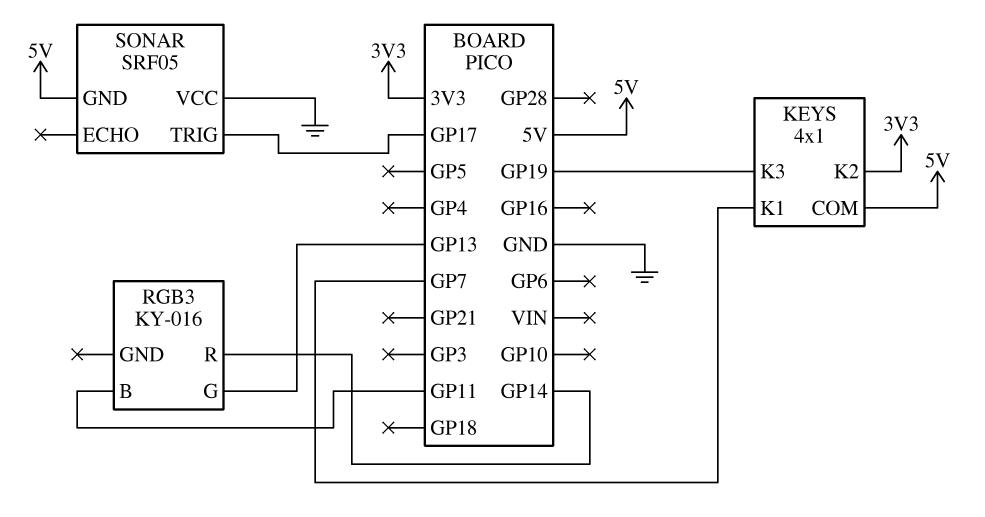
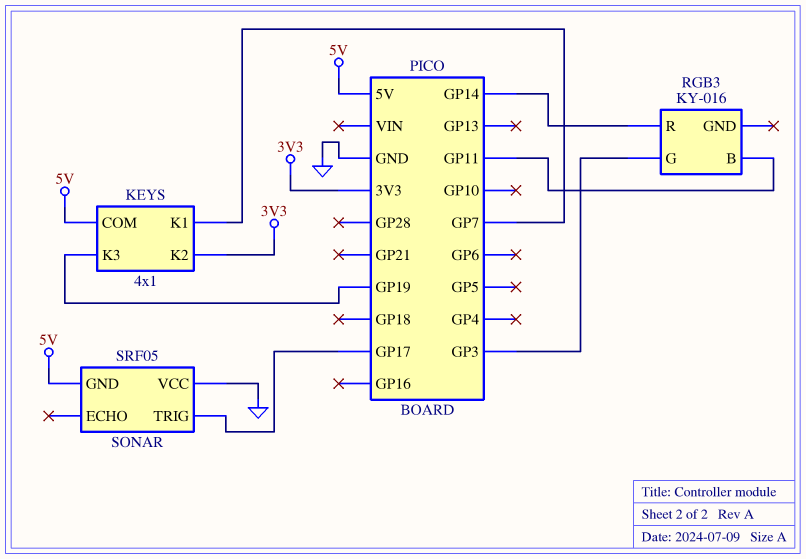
RGB3 pin G: GP13 -> GP3

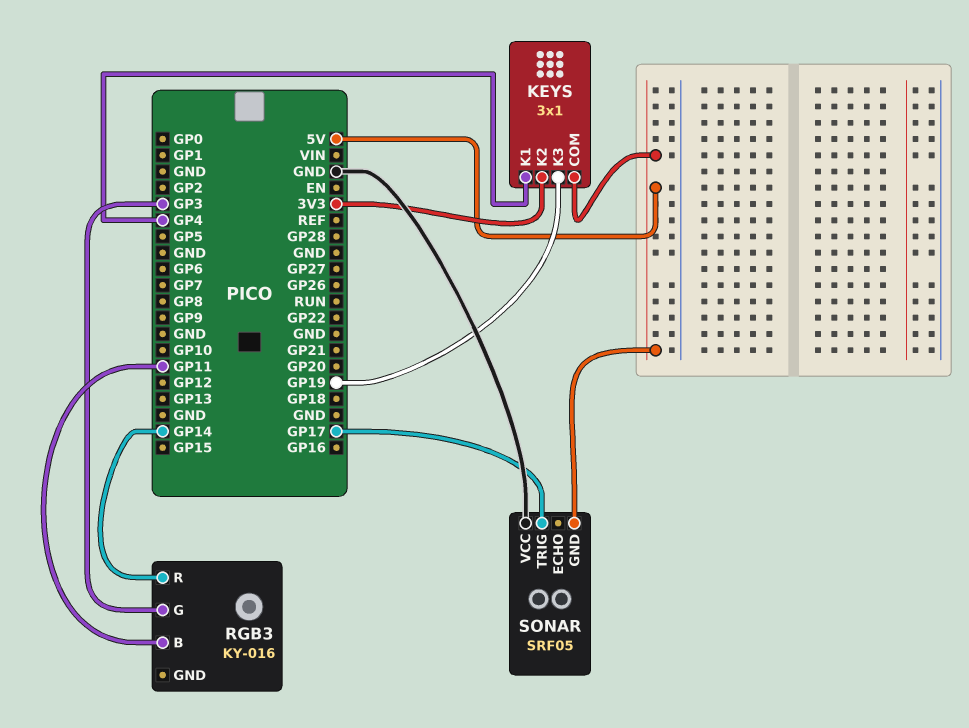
KEYS: 4x1 -> 3x1
KEYS pin K1: GP7 -> GP4

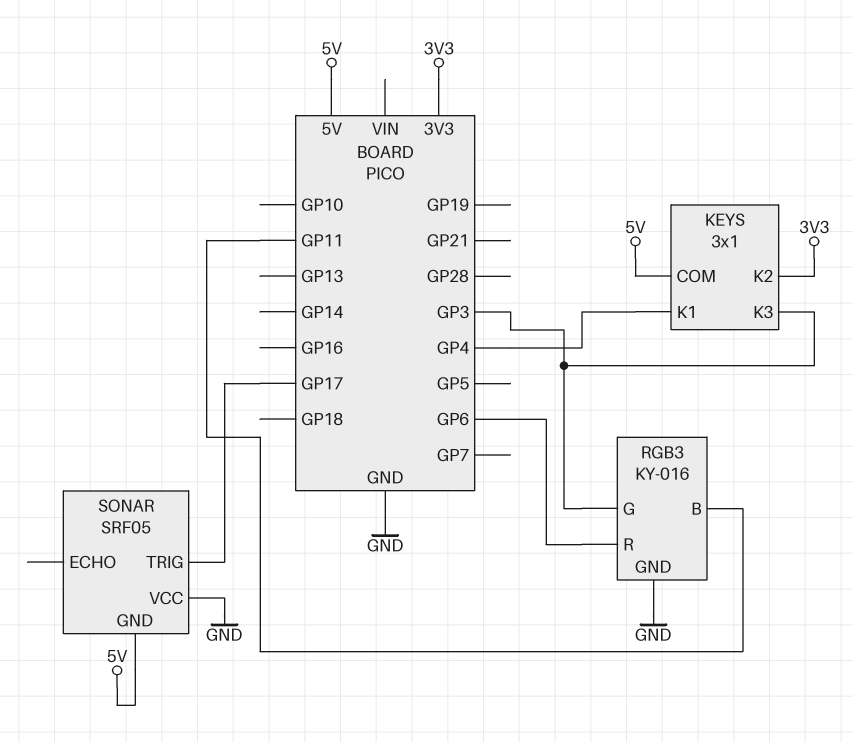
KEYS pin K3: GP19 -> GP3
RGB3 pin GND: none -> GND
RGB3 pin R: GP14 -> GP6

